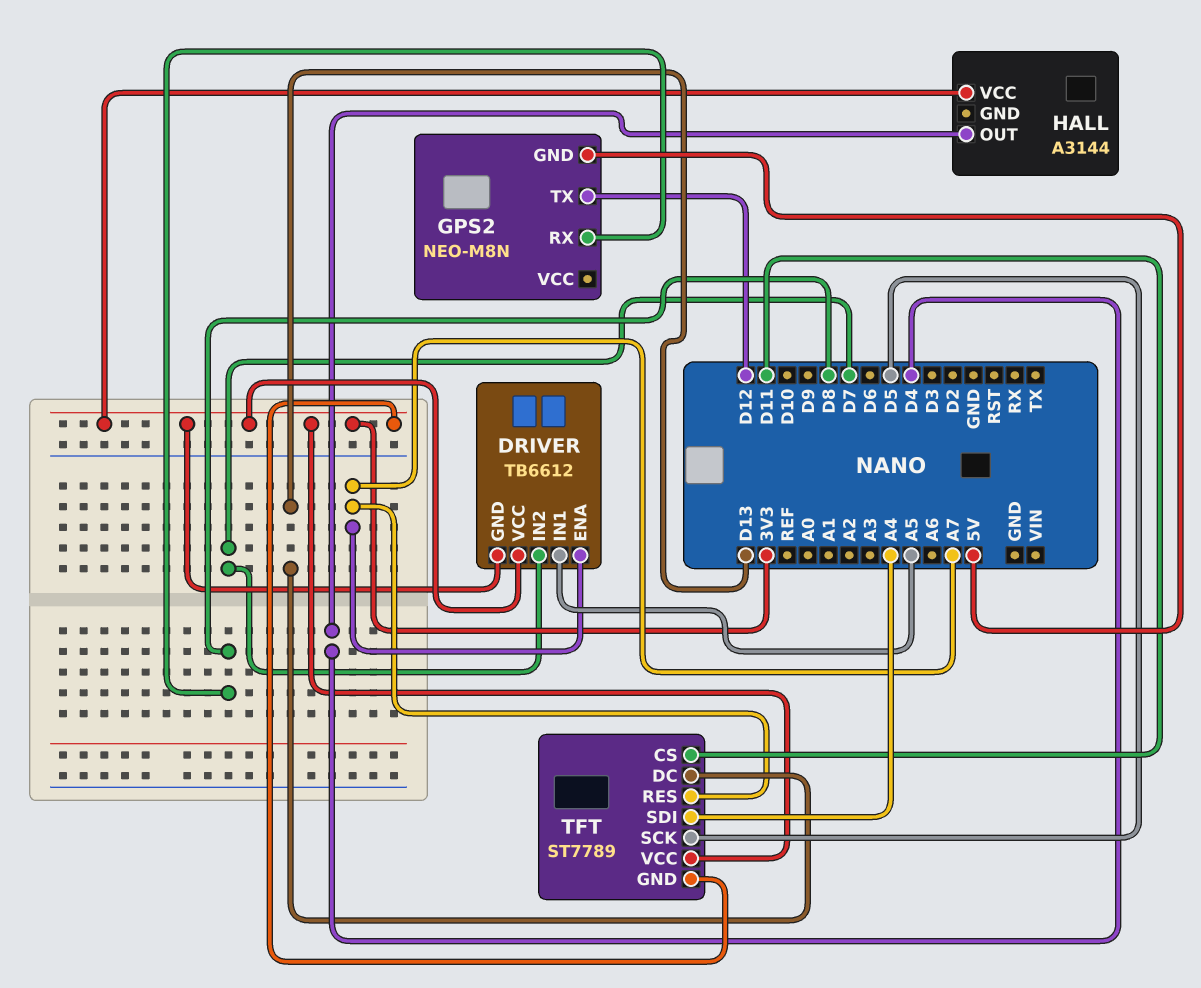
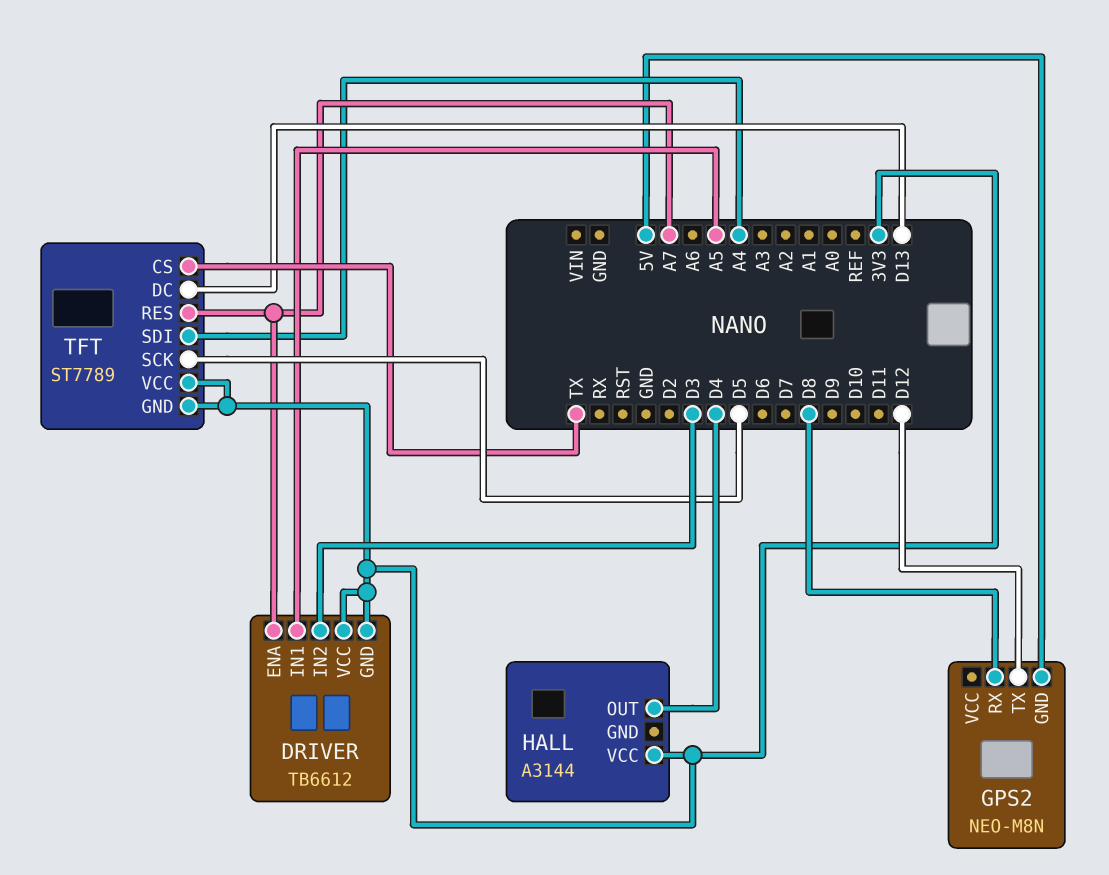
DRIVER pin IN2: D7 -> D3
TFT pin CS: D11 -> TX

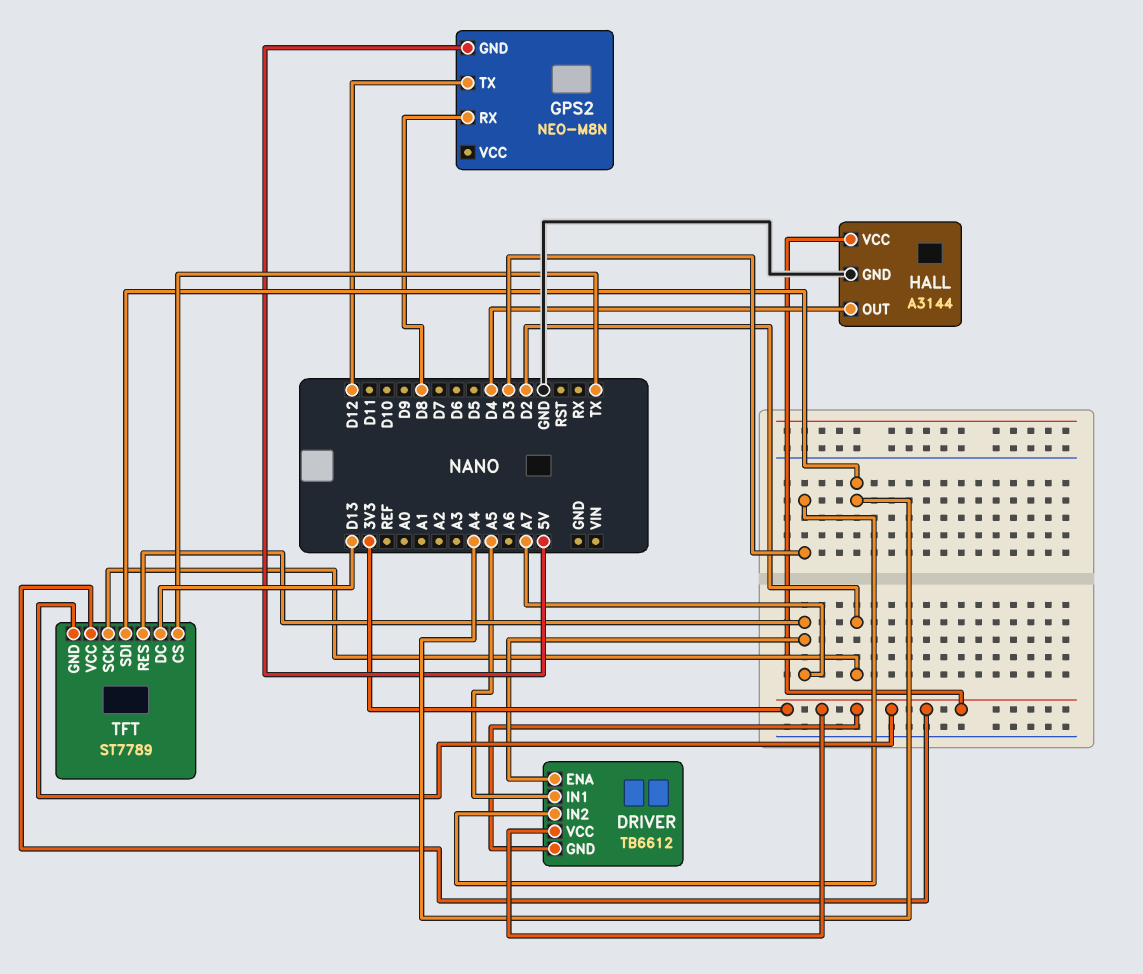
HALL pin GND: none -> GND
TFT pin SCK: D5 -> D2

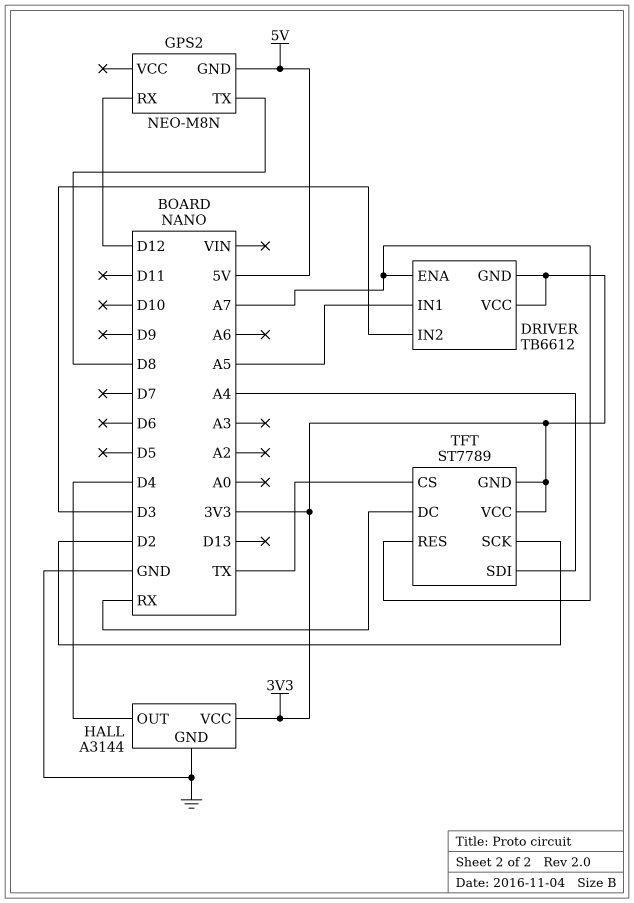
GPS2 pin RX: D8 -> D12
GPS2 pin TX: D12 -> D8
TFT pin DC: D13 -> RX

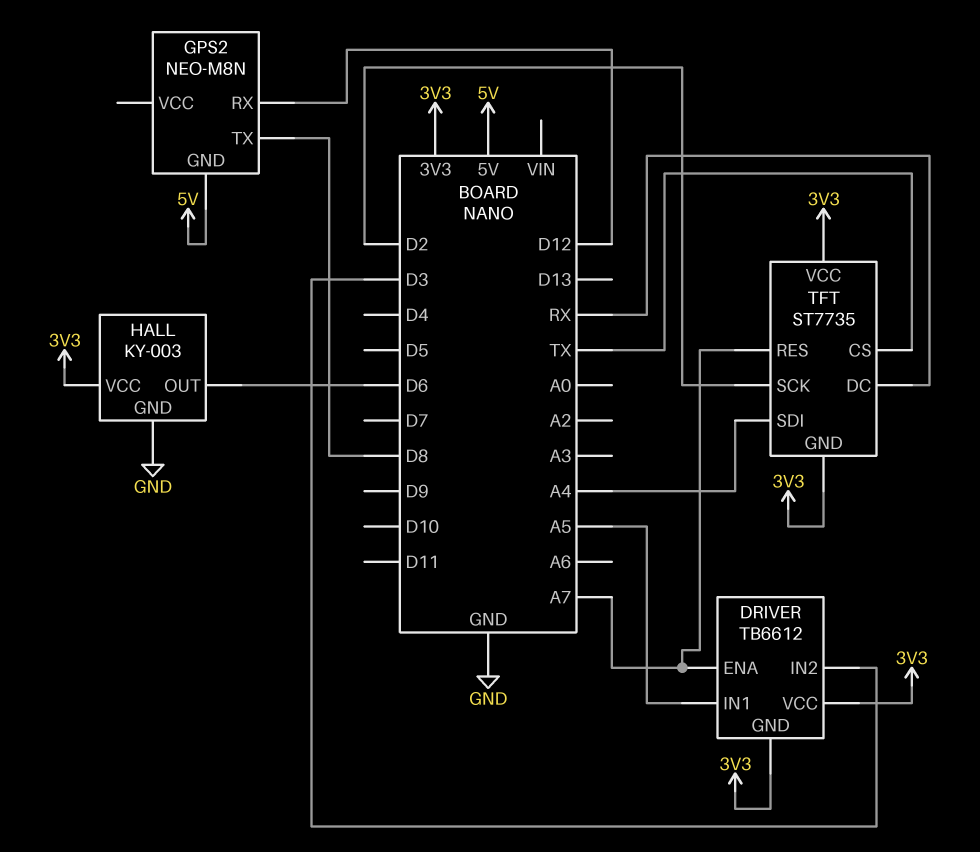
HALL: A3144 -> KY-003
HALL pin OUT: D4 -> D6
TFT: ST7789 -> ST7735

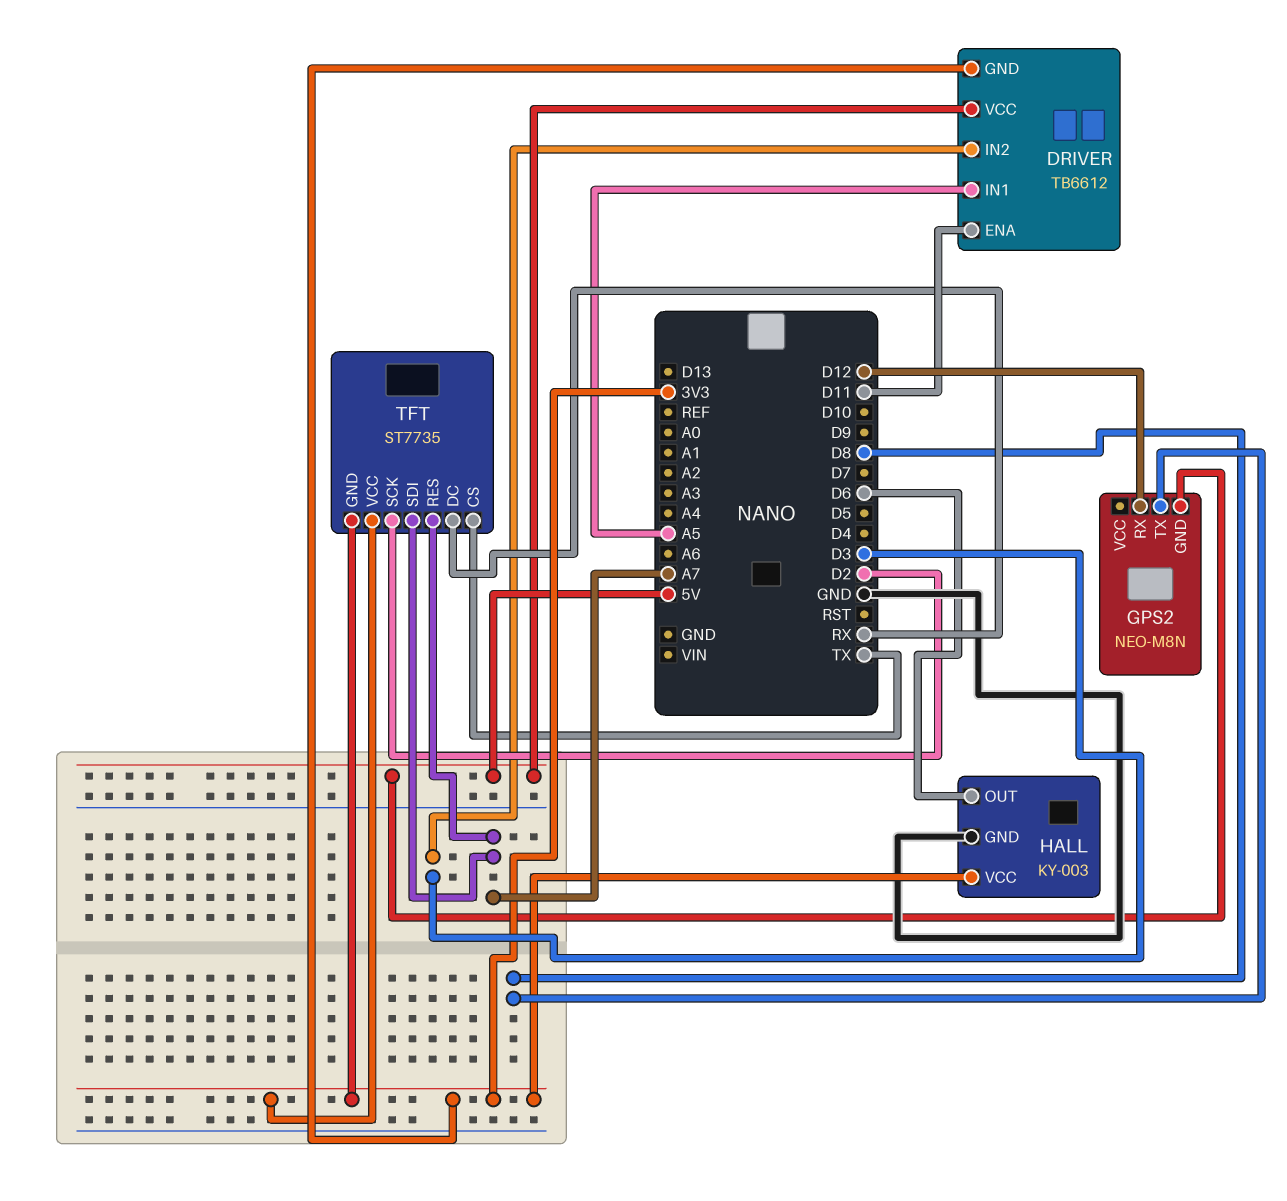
DRIVER pin ENA: A7 -> D11
DRIVER pin VCC: 3V3 -> 5V
TFT pin SDI: A4 -> A7

